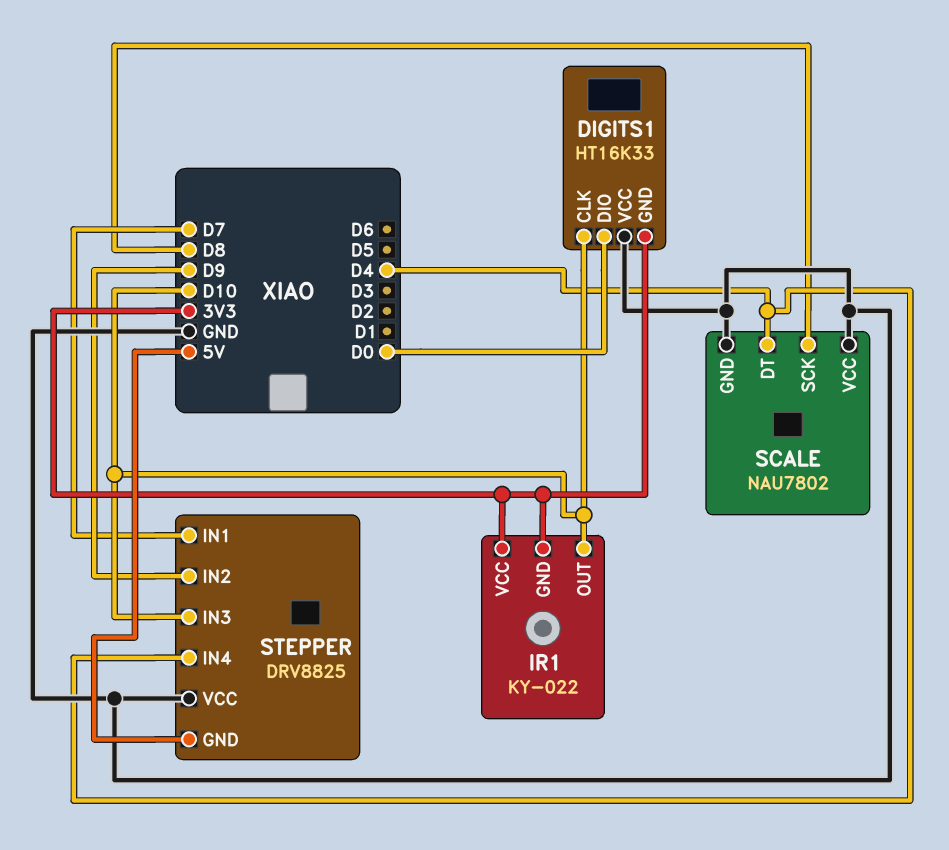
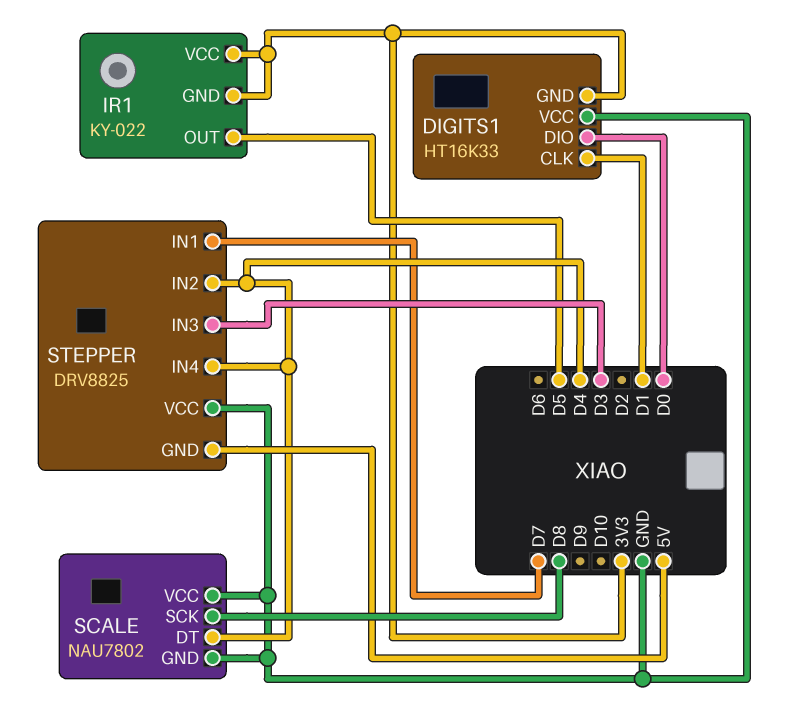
DIGITS1 pin CLK: D10 -> D1
IR1 pin OUT: D10 -> D5
STEPPER pin IN2: D9 -> D4
STEPPER pin IN3: D10 -> D3

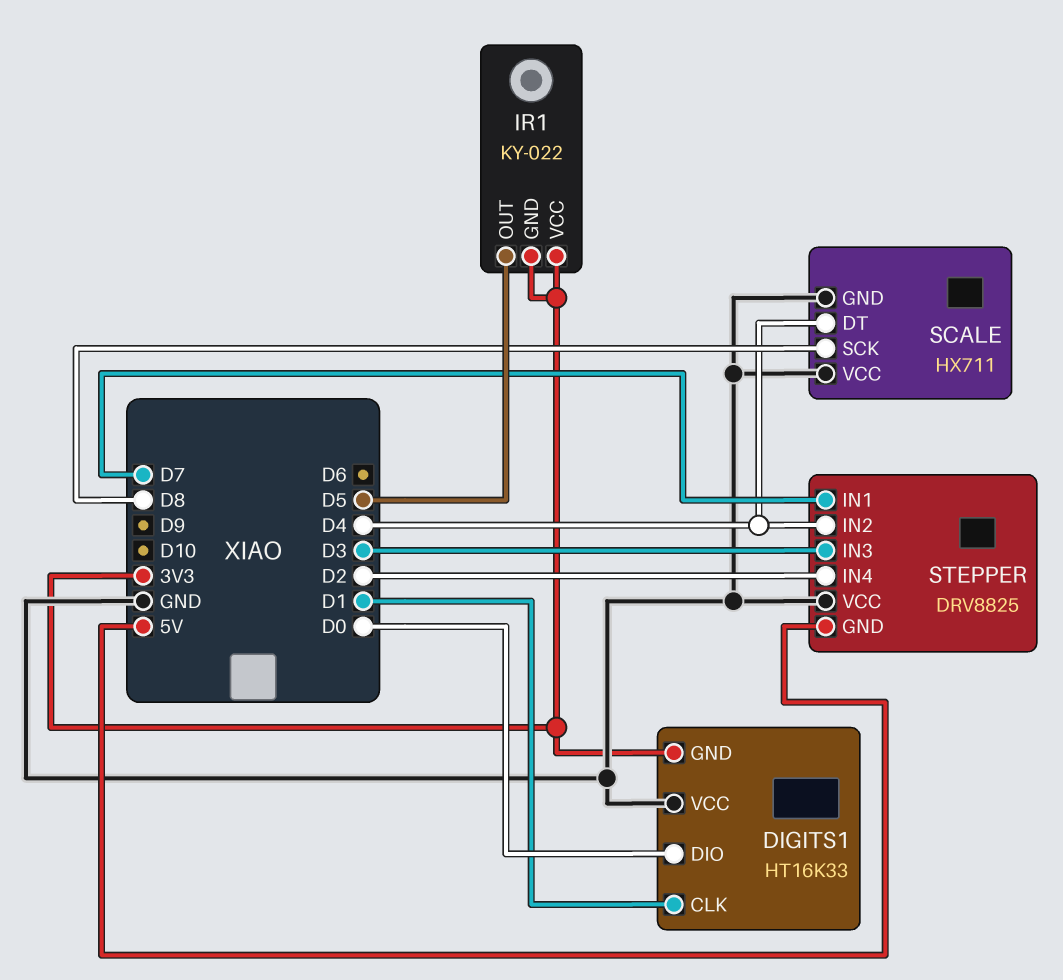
SCALE: NAU7802 -> HX711
STEPPER pin IN4: D4 -> D2

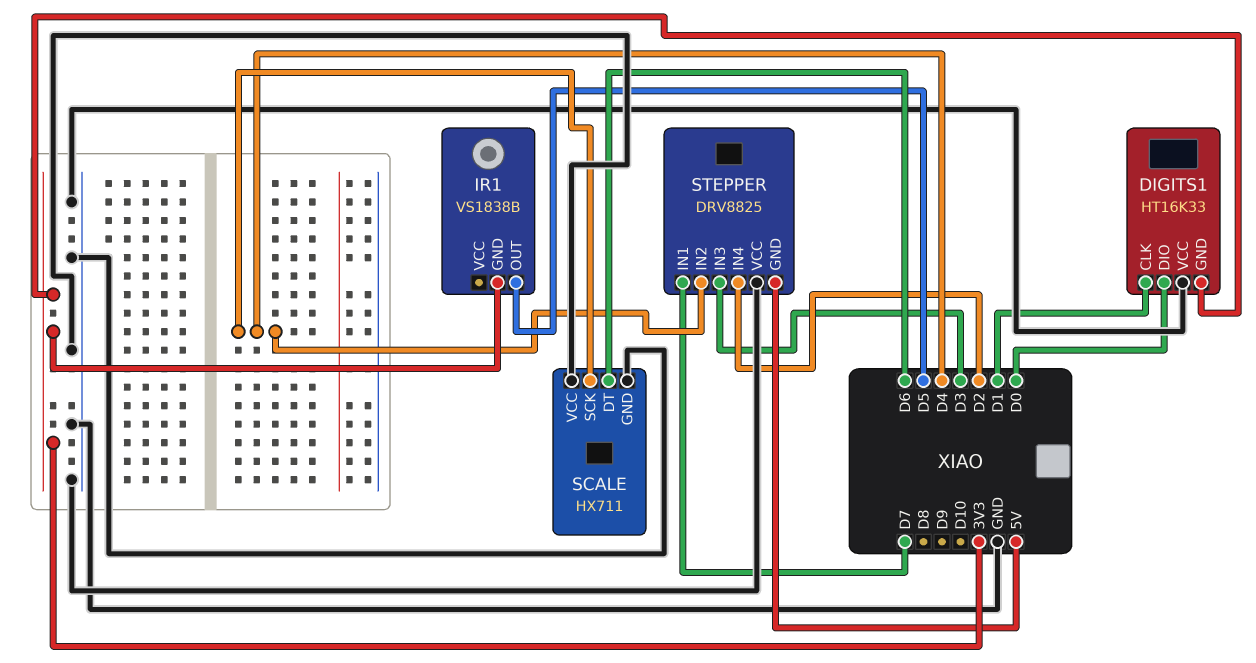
IR1: KY-022 -> VS1838B
IR1 pin VCC: 3V3 -> none
SCALE pin DT: D4 -> D6
SCALE pin SCK: D8 -> D4

